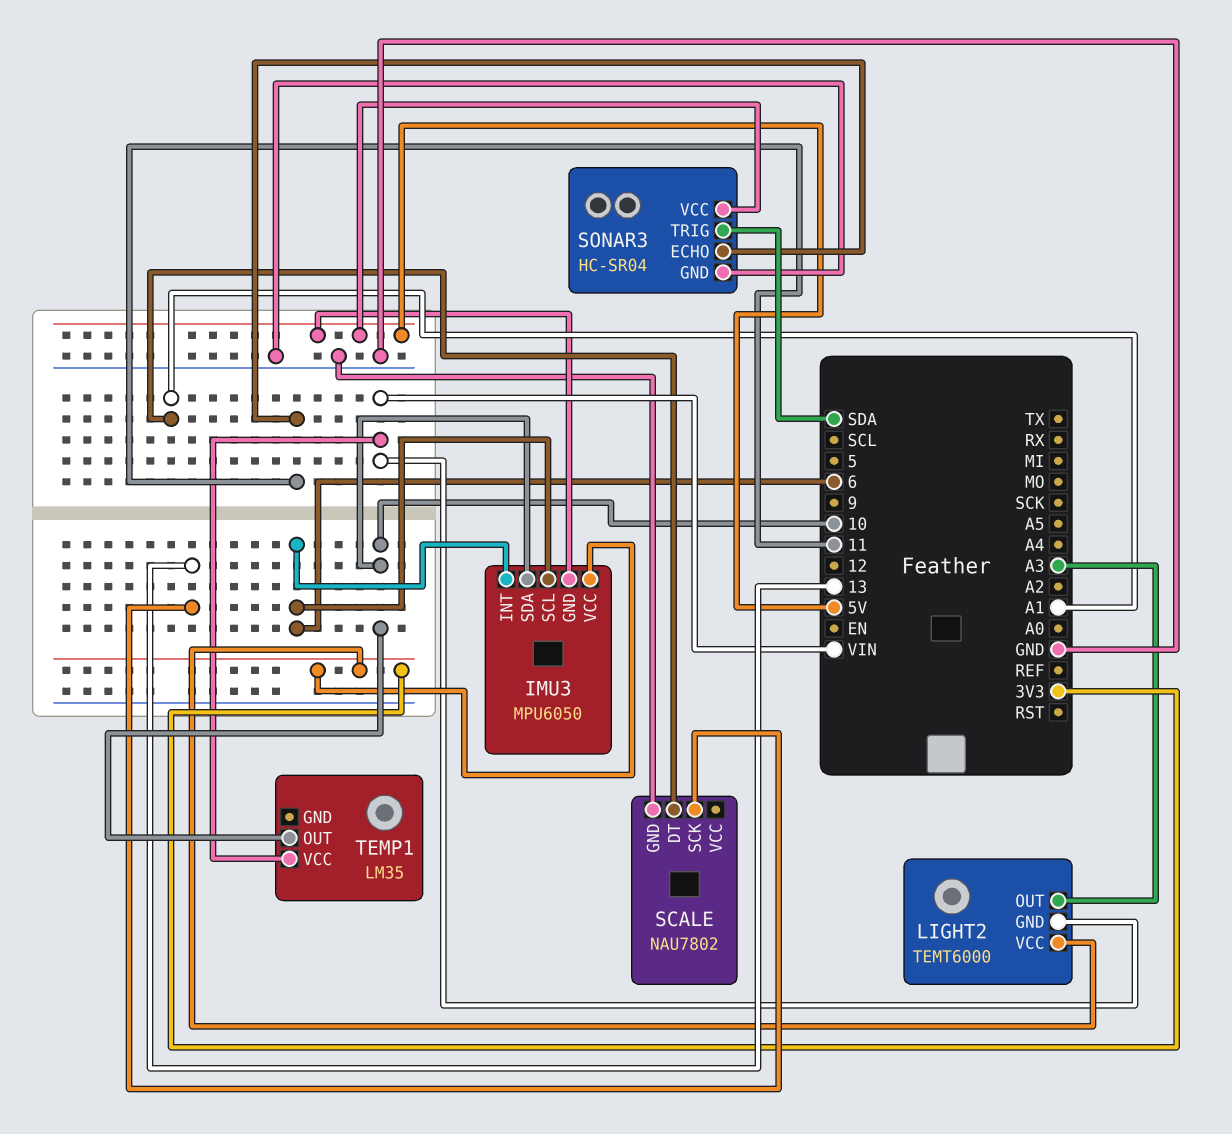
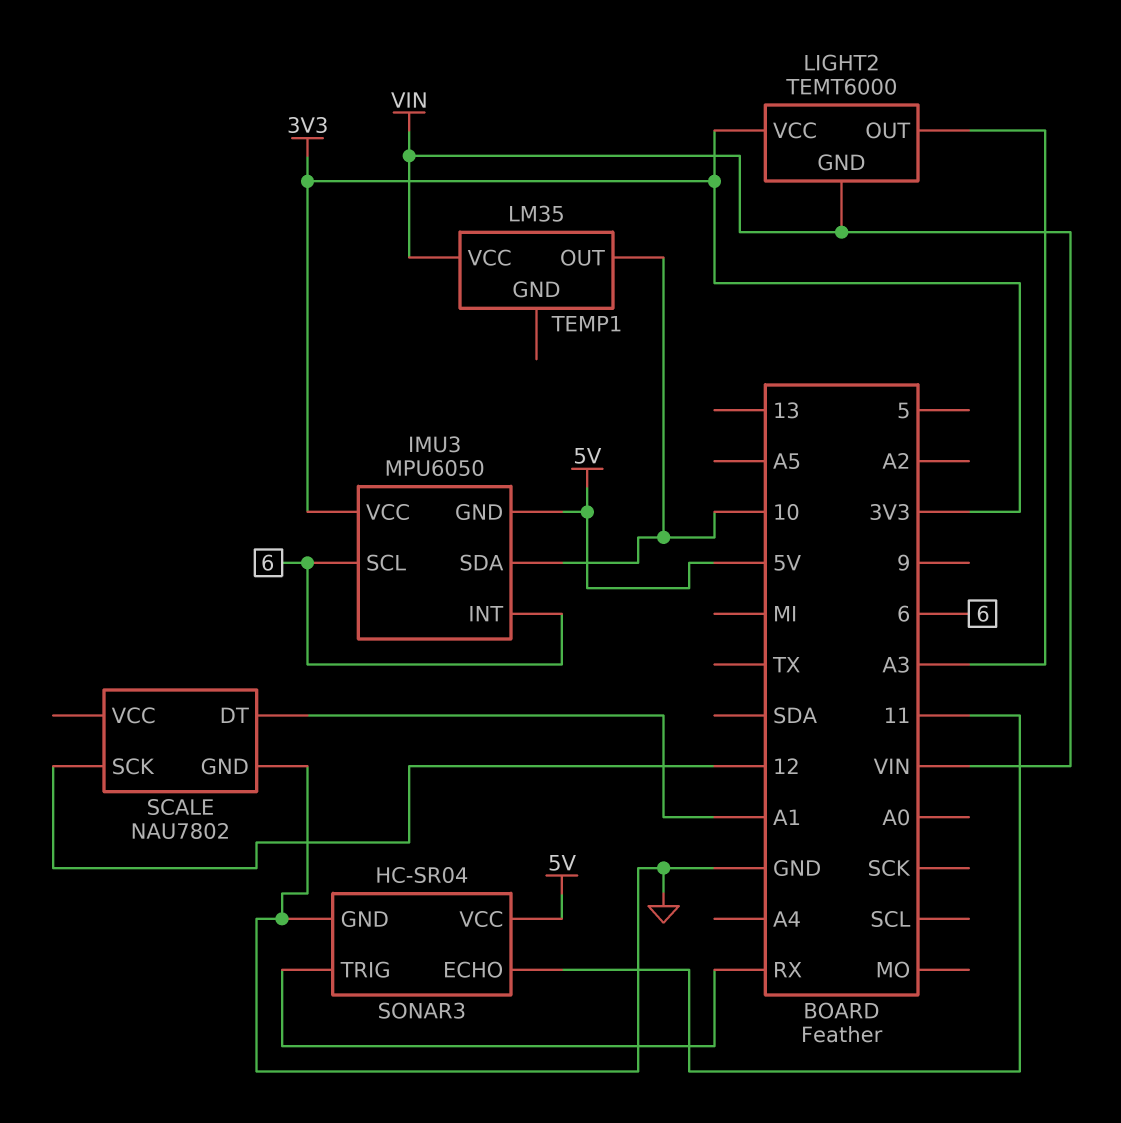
SCALE pin SCK: 13 -> 12
SONAR3 pin TRIG: SDA -> RX

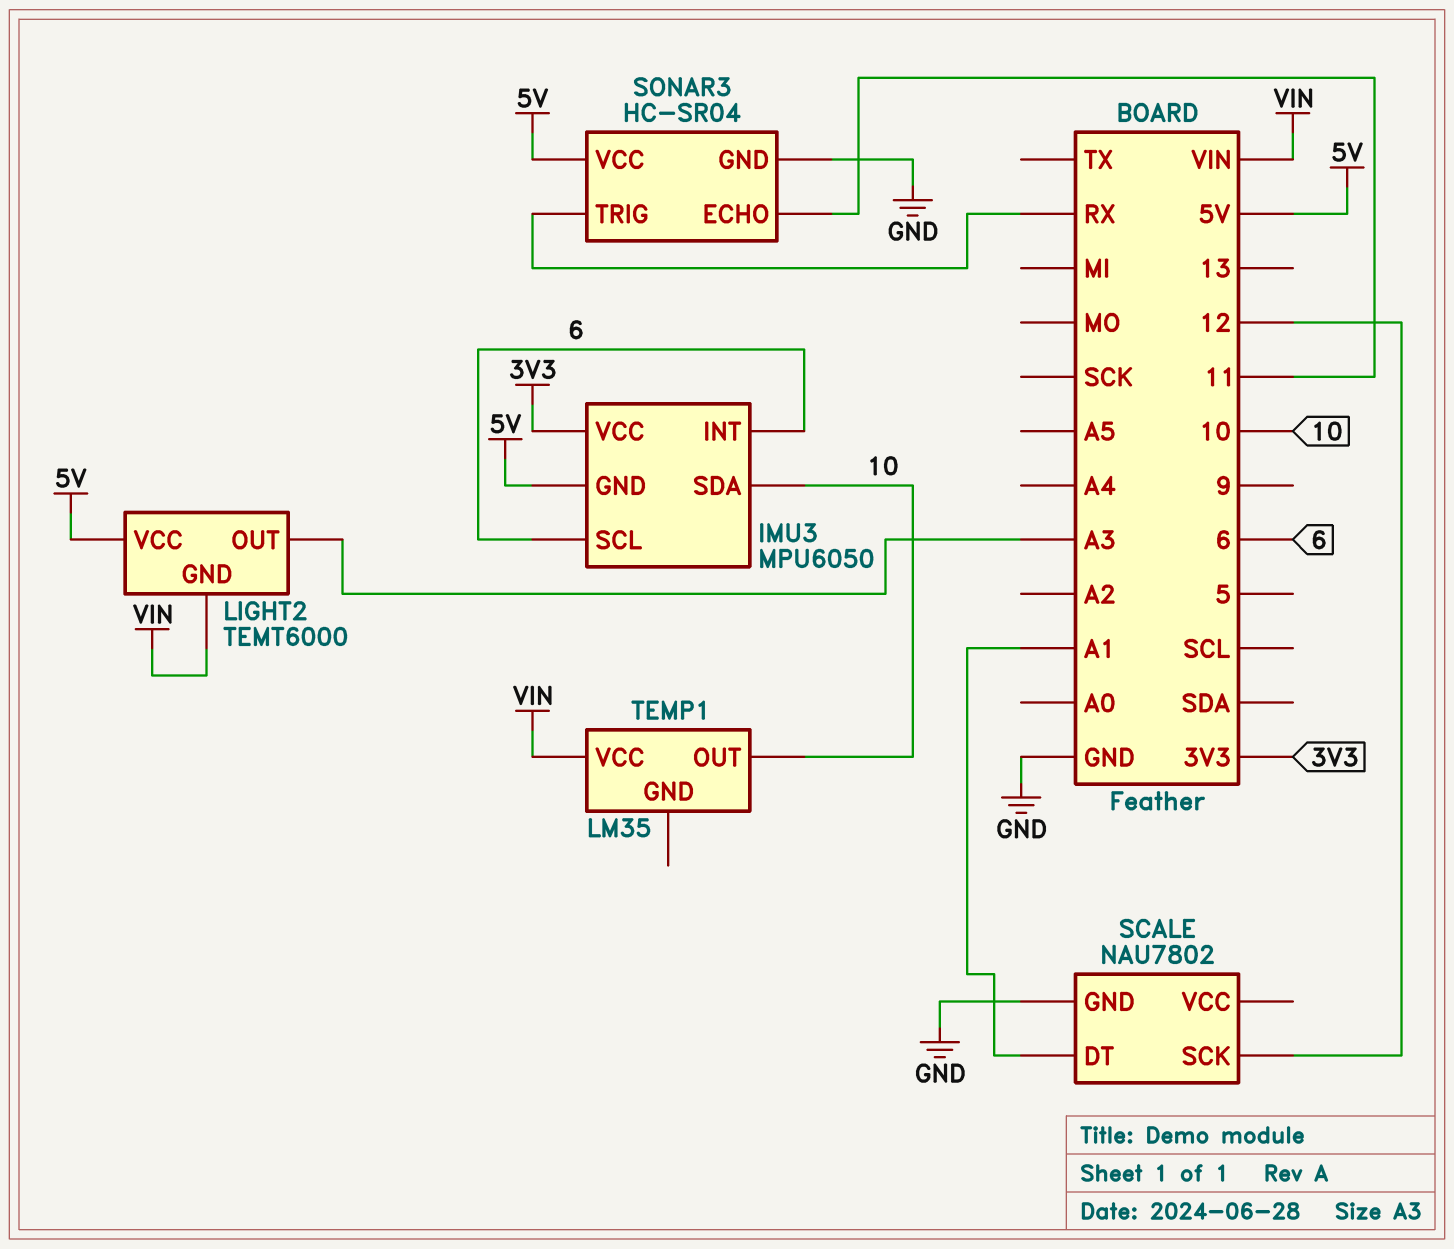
LIGHT2 pin VCC: 3V3 -> 5V

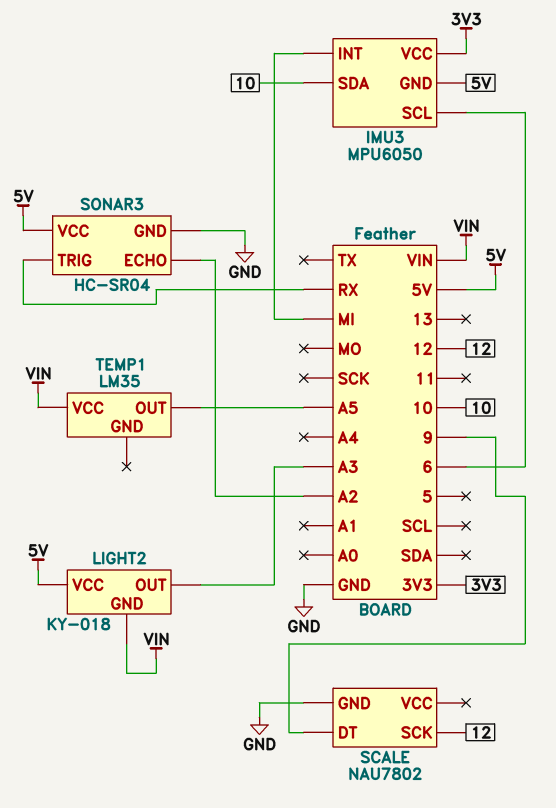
IMU3 pin INT: 6 -> MI
LIGHT2: TEMT6000 -> KY-018
SCALE pin DT: A1 -> 9
SONAR3 pin ECHO: 11 -> A2
TEMP1 pin OUT: 10 -> A5

